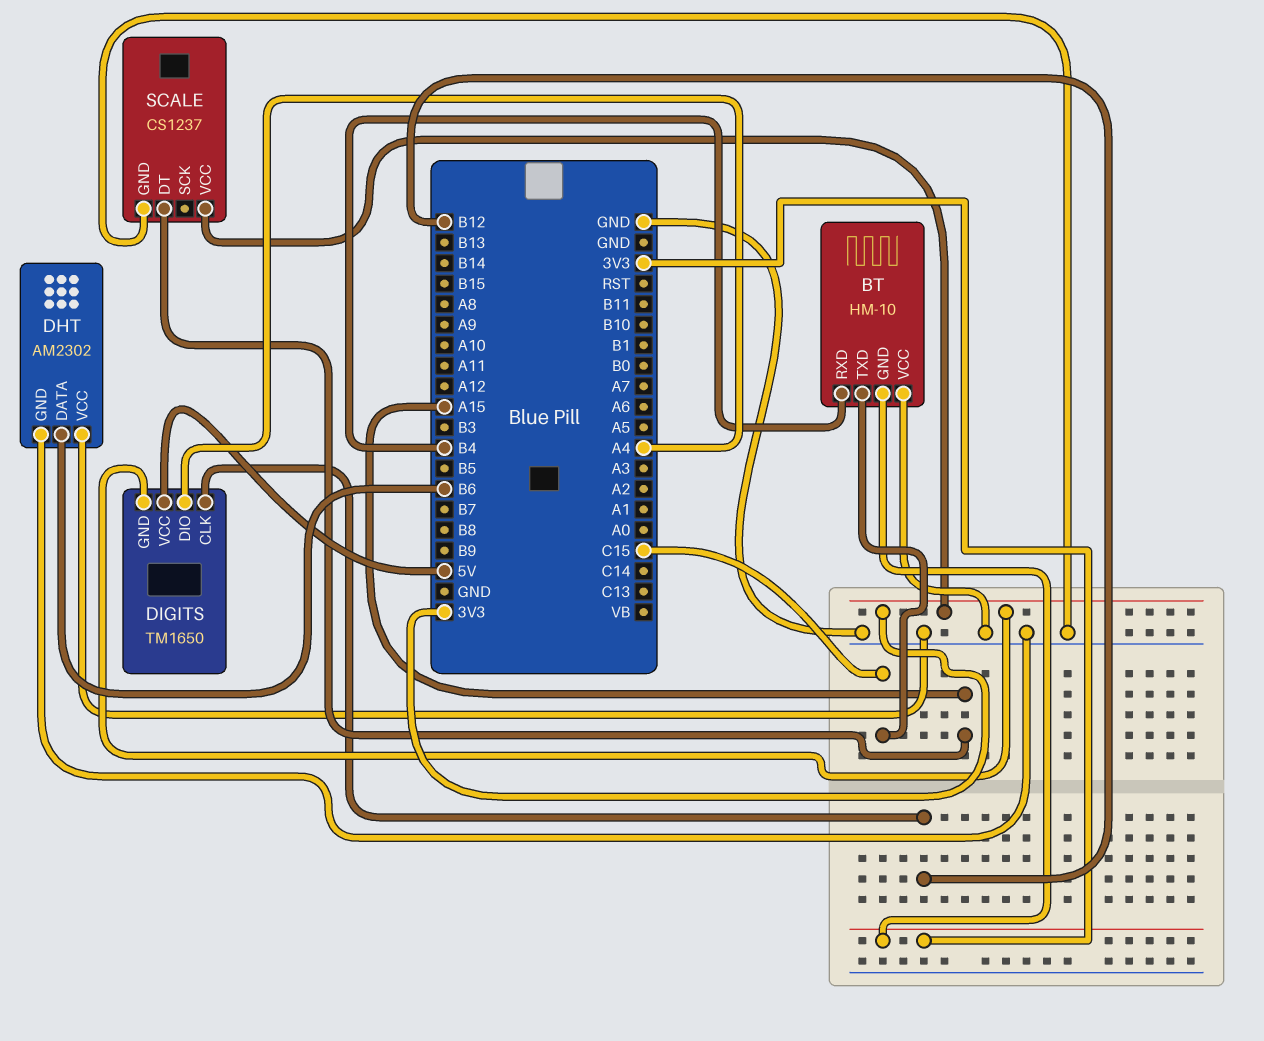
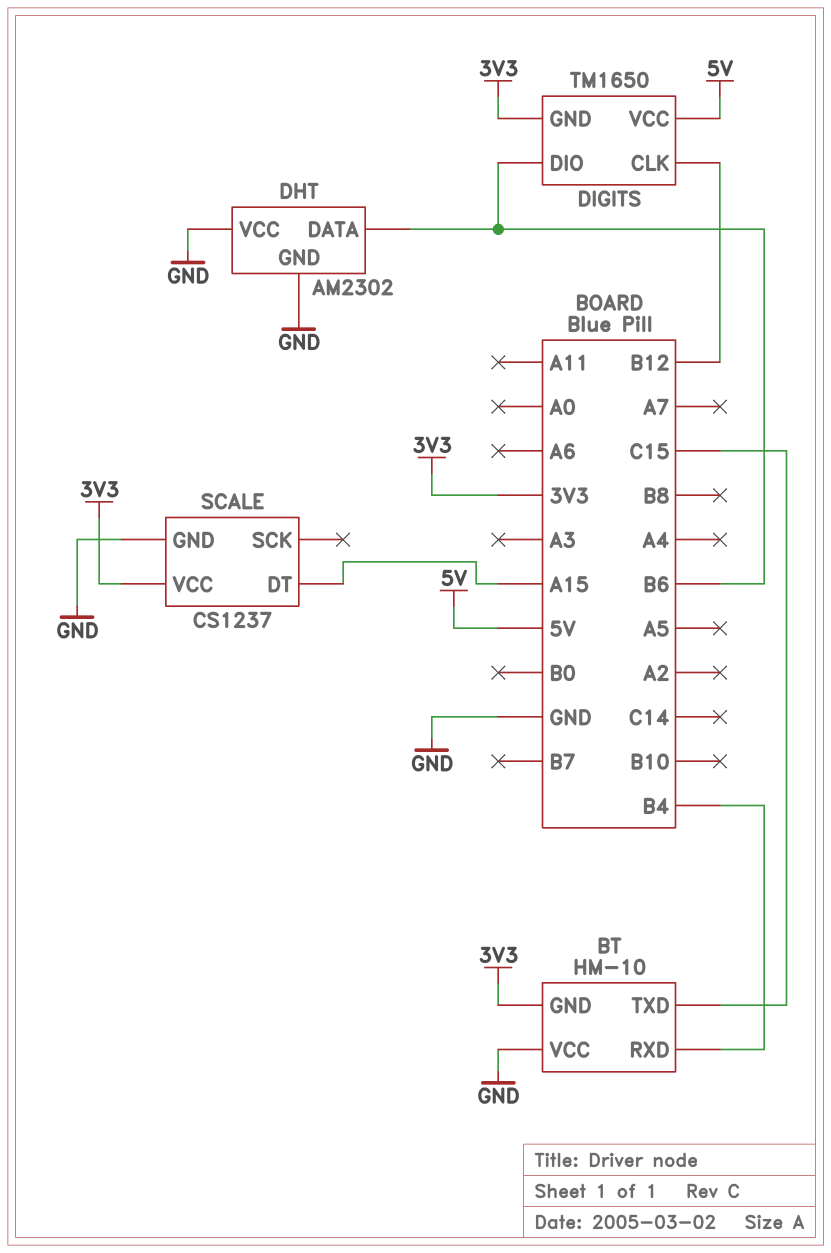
DIGITS pin DIO: A4 -> B6

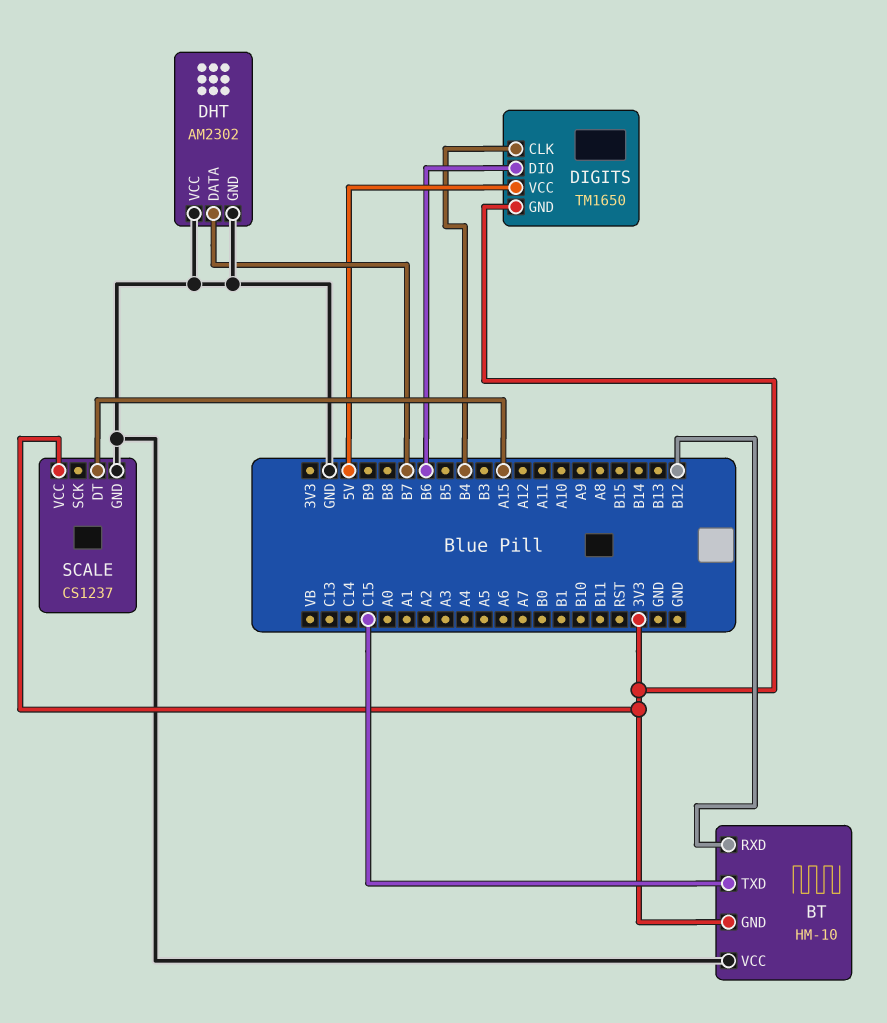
BT pin RXD: B4 -> B12
DHT pin DATA: B6 -> B7
DIGITS pin CLK: B12 -> B4

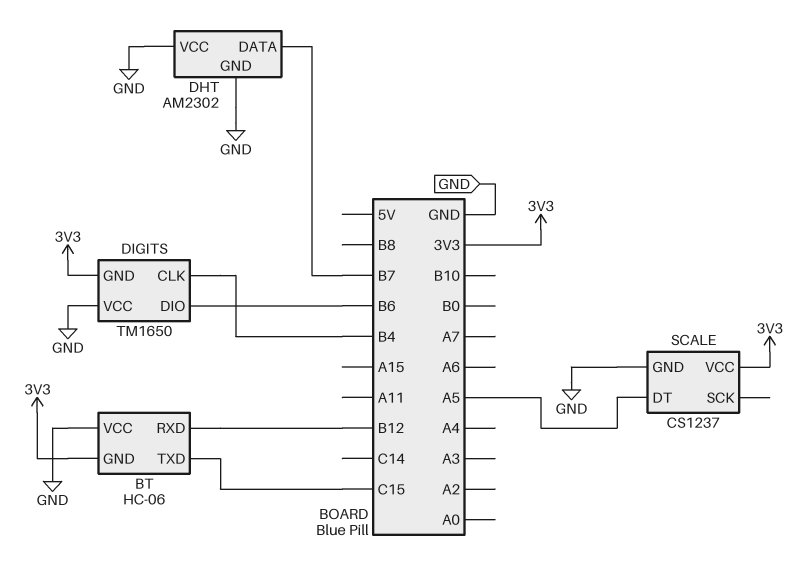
BT: HM-10 -> HC-06
DIGITS pin VCC: 5V -> GND
SCALE pin DT: A15 -> A5

